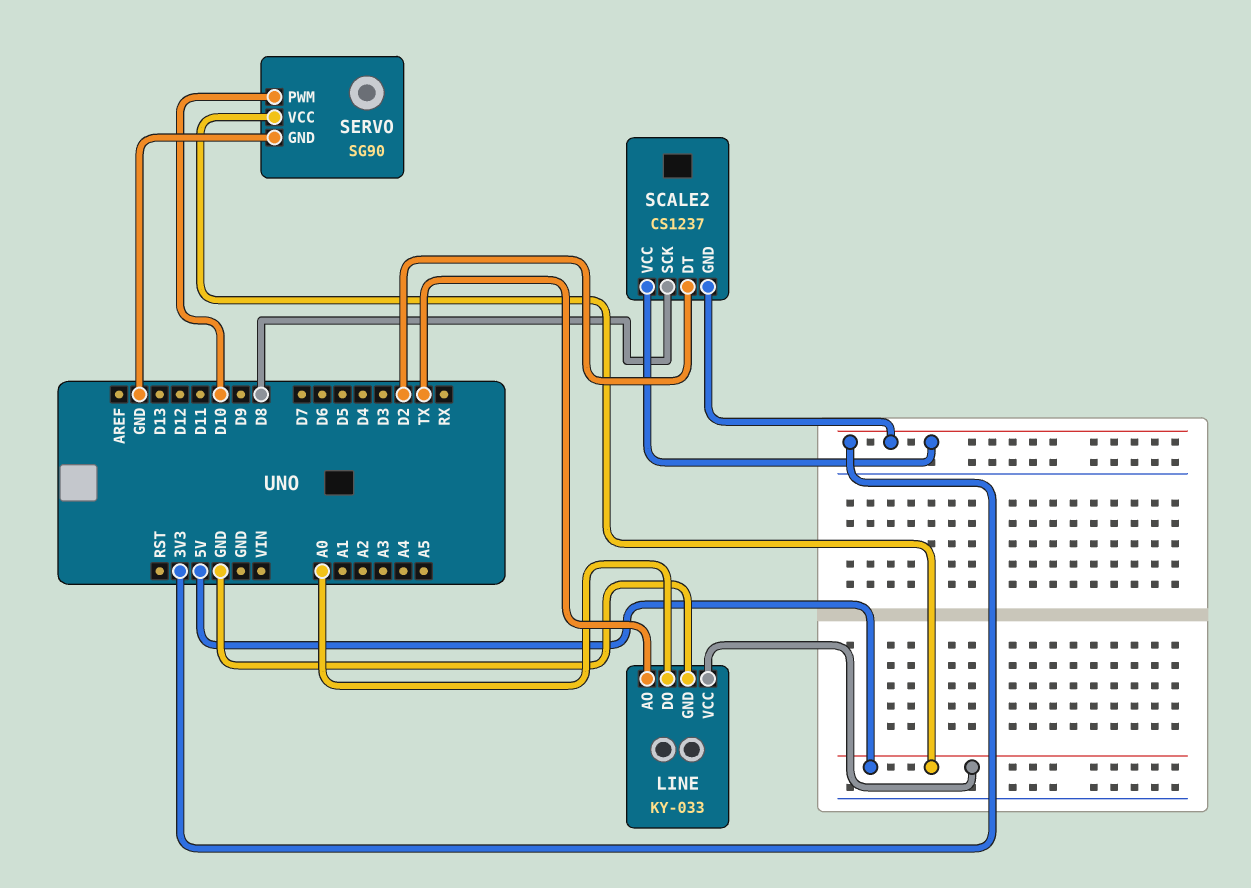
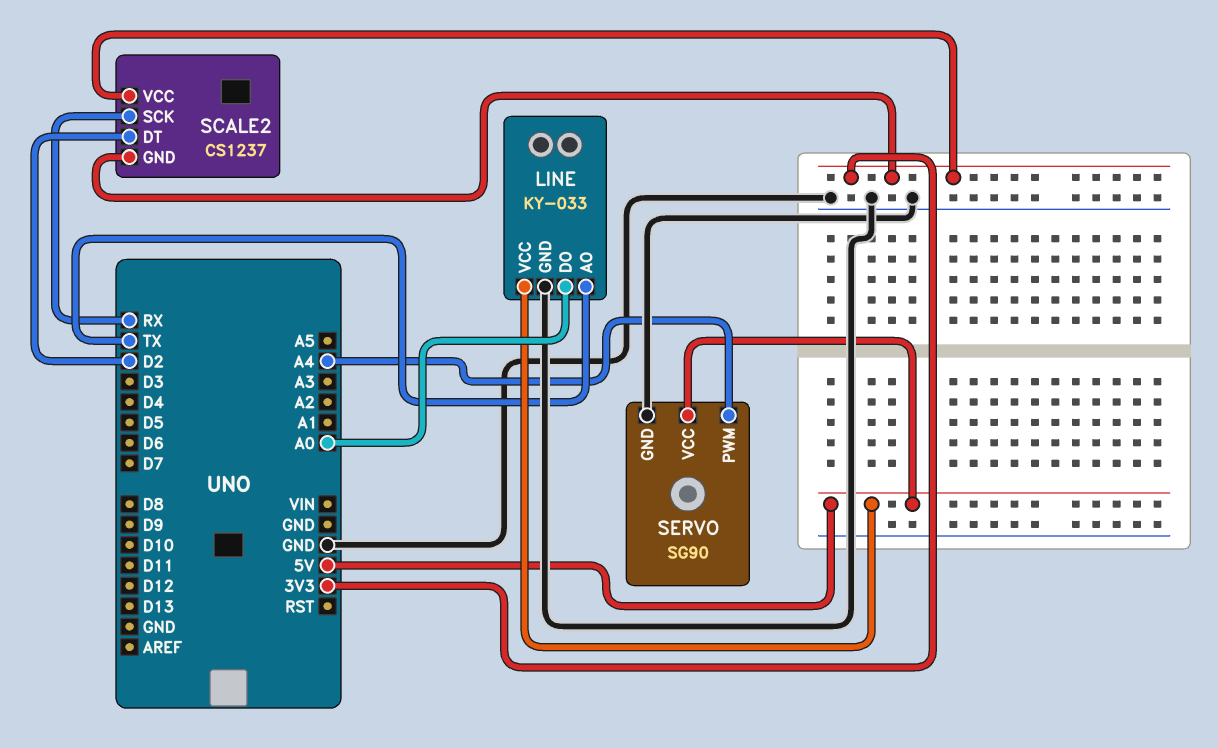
SCALE2 pin SCK: D8 -> RX
SERVO pin PWM: D10 -> A4

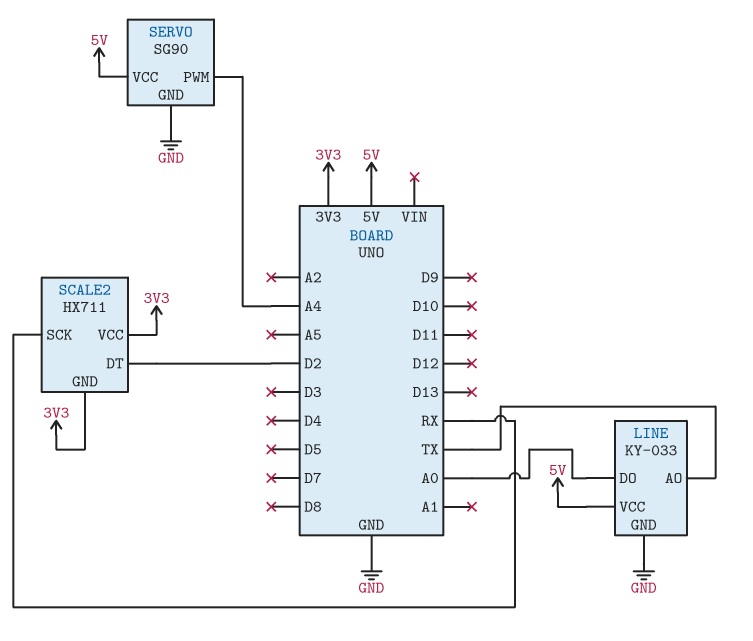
SCALE2: CS1237 -> HX711

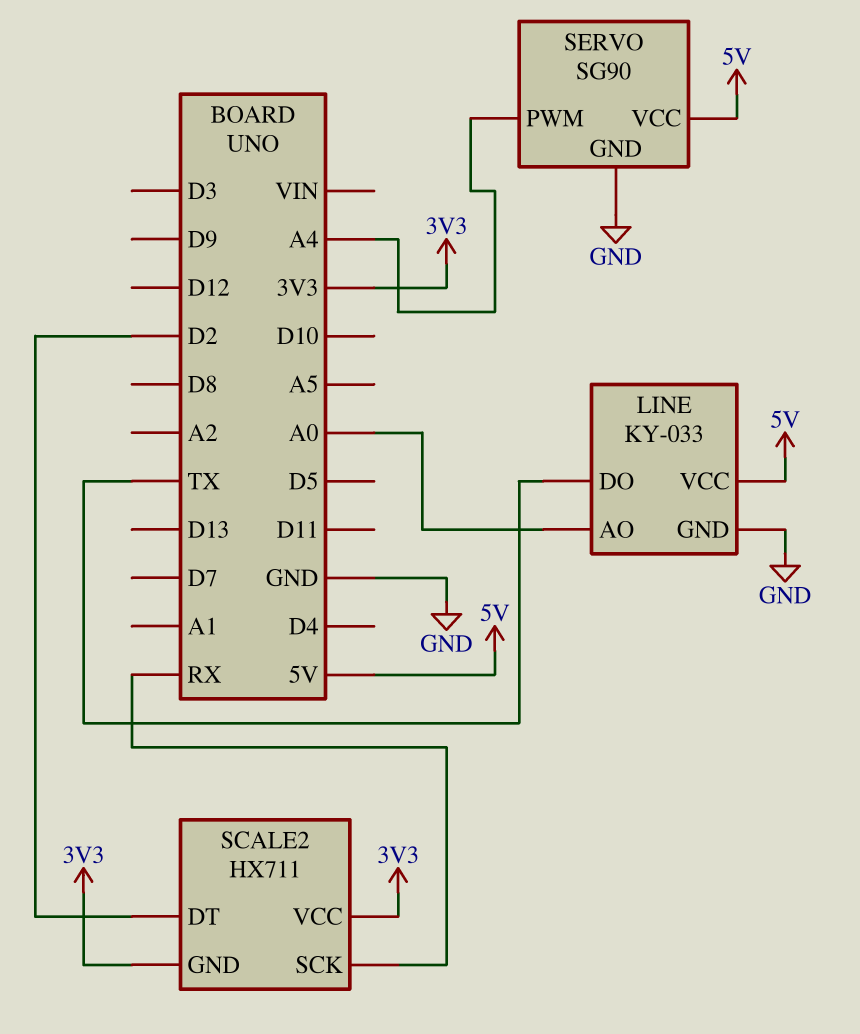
LINE pin AO: TX -> A0
LINE pin DO: A0 -> TX

